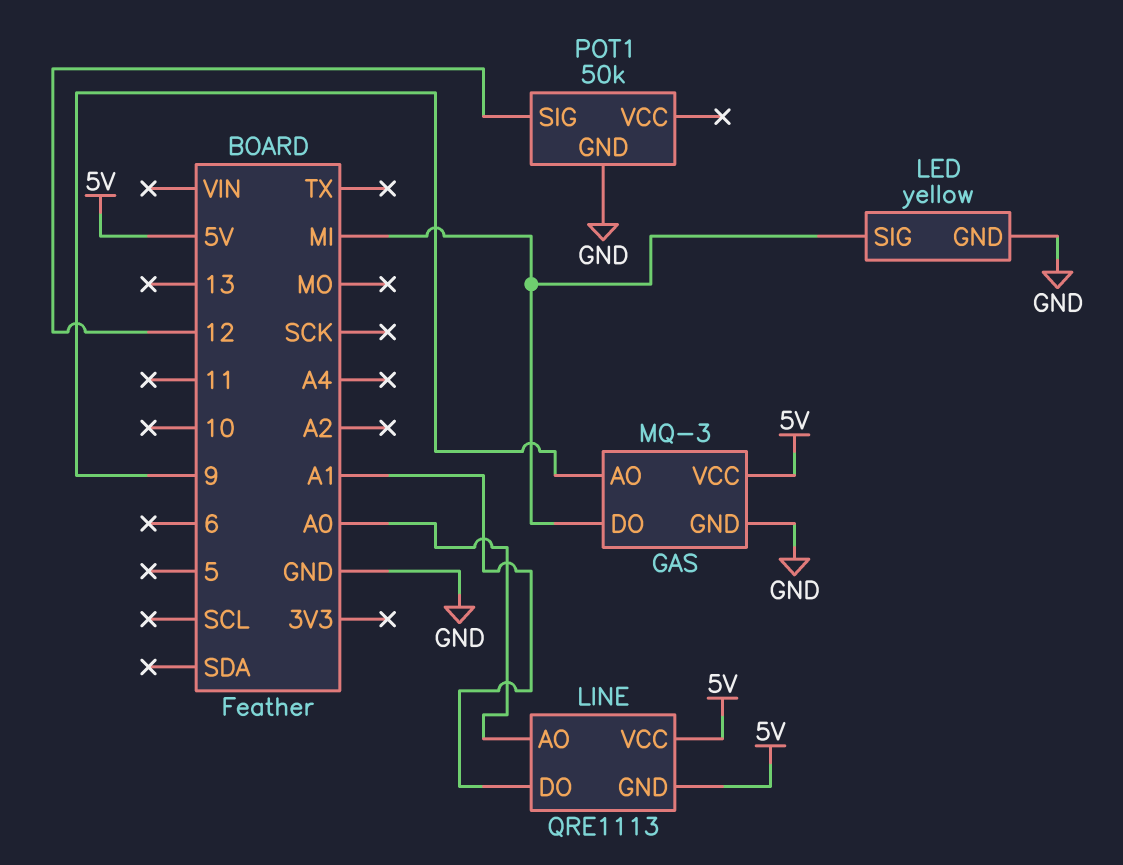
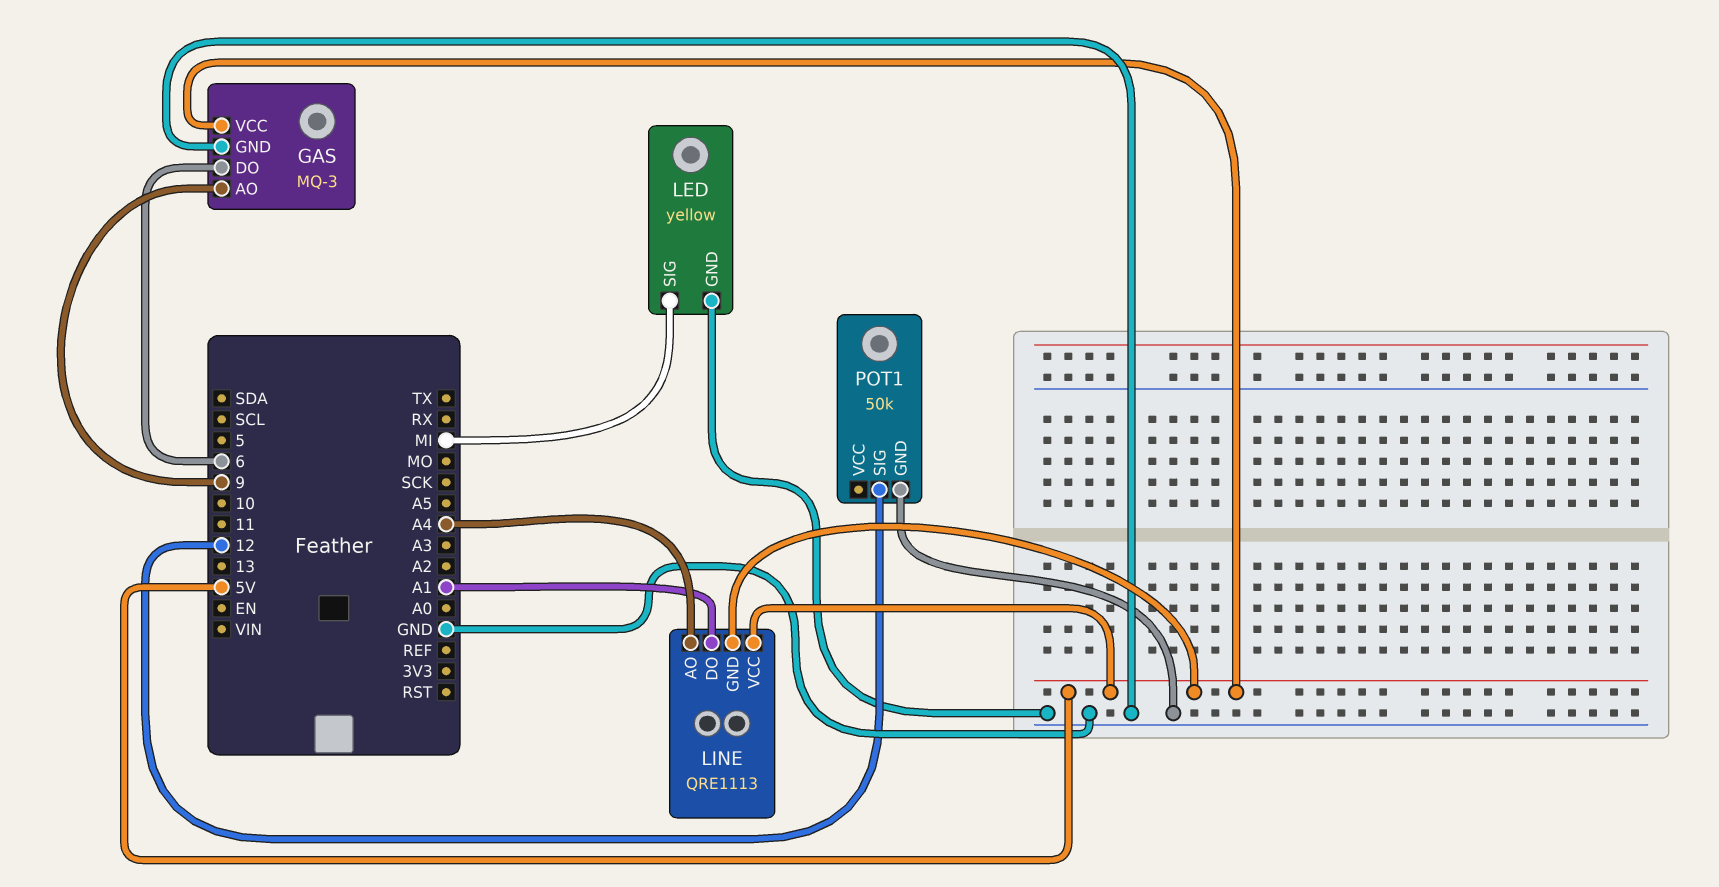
GAS pin DO: MI -> 6
LINE pin AO: A0 -> A4

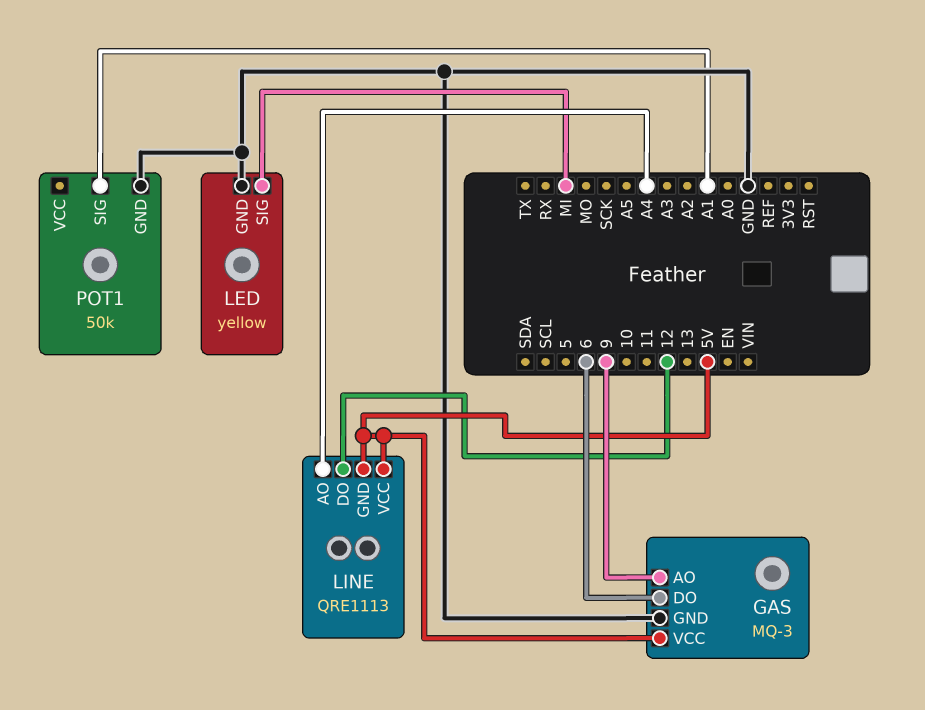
LINE pin DO: A1 -> 12
POT1 pin SIG: 12 -> A1

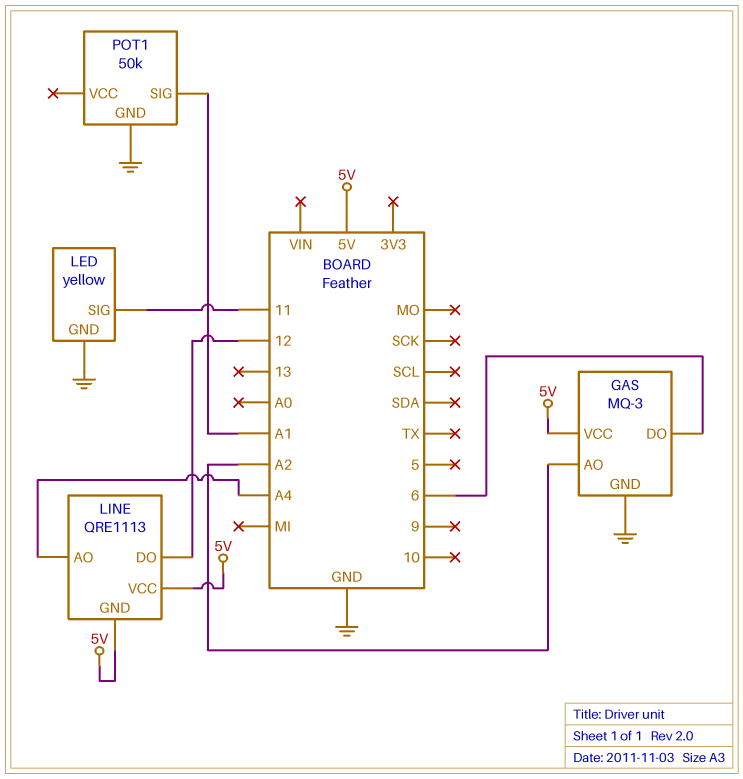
GAS pin AO: 9 -> A2
LED pin SIG: MI -> 11

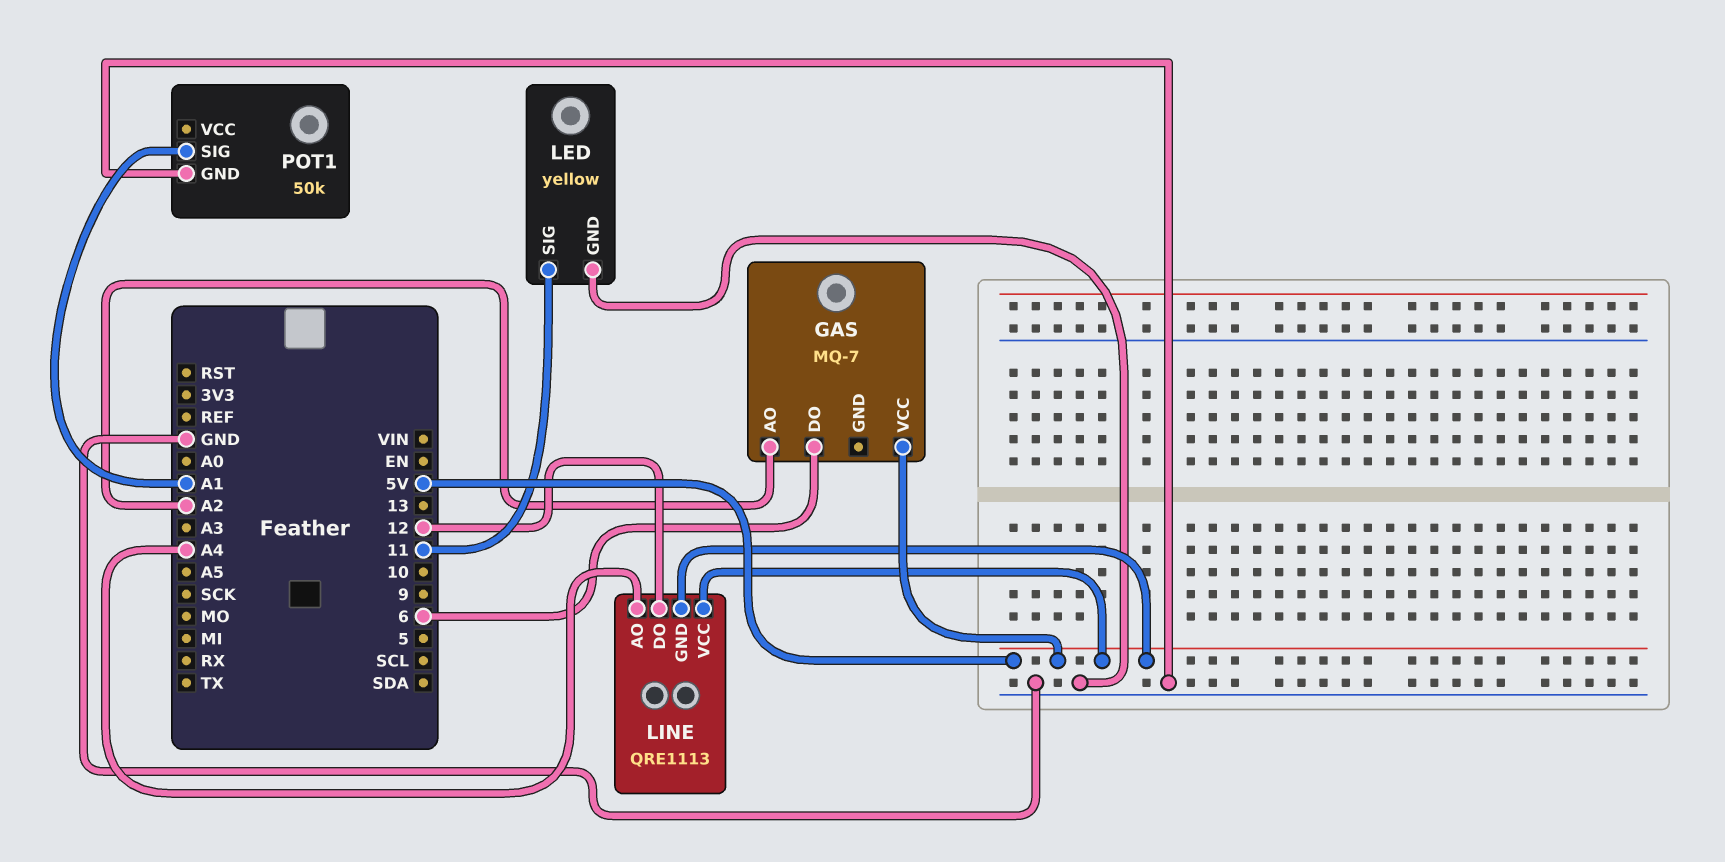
GAS: MQ-3 -> MQ-7
GAS pin GND: GND -> none

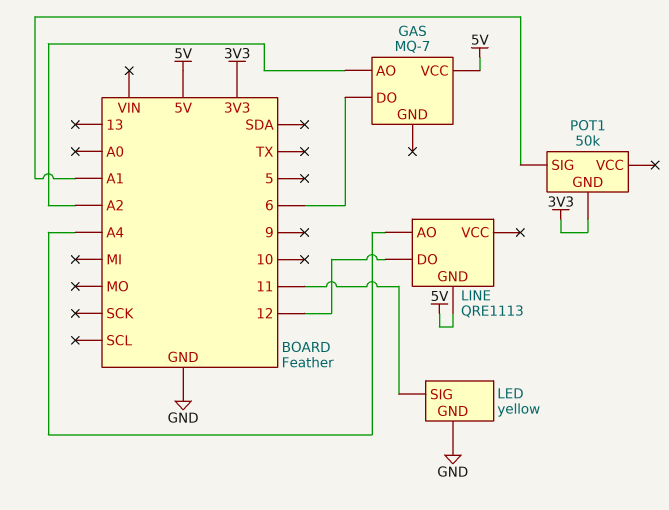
LINE pin VCC: 5V -> none
POT1 pin GND: GND -> 3V3

